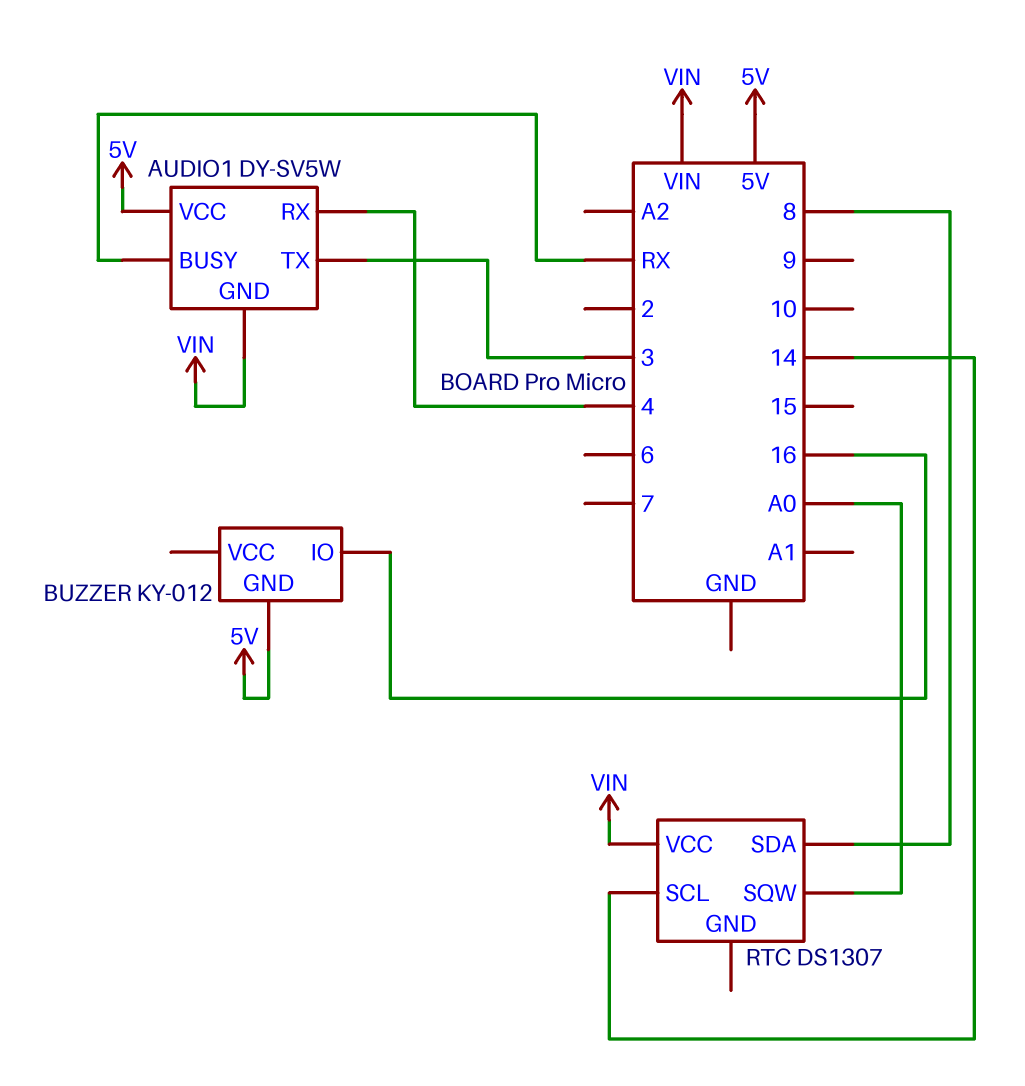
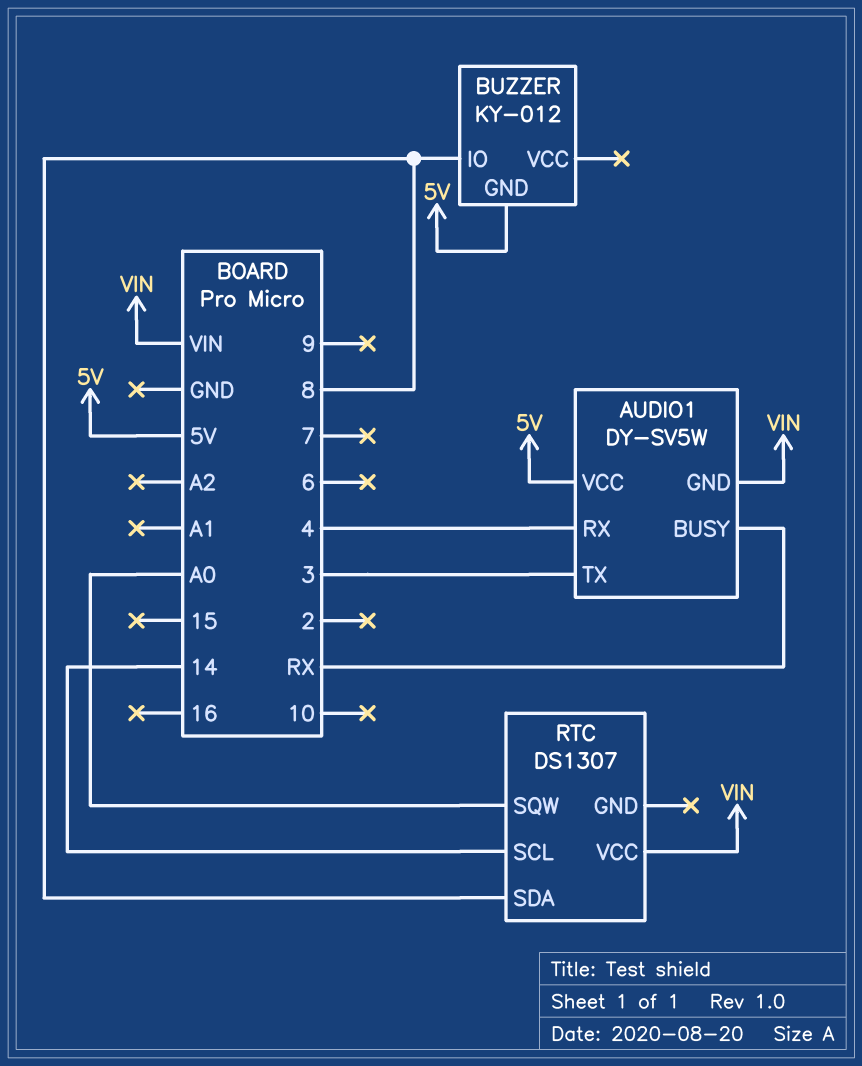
BUZZER pin IO: 16 -> 8

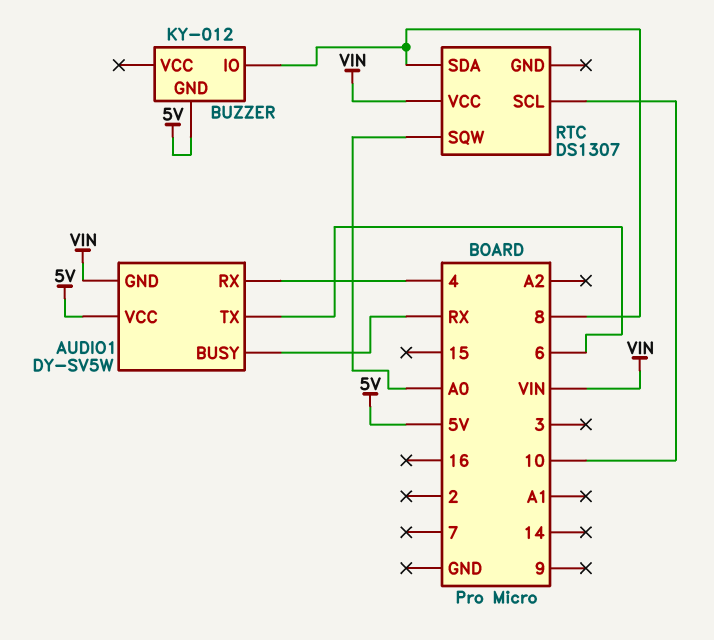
AUDIO1 pin TX: 3 -> 6
RTC pin SCL: 14 -> 10

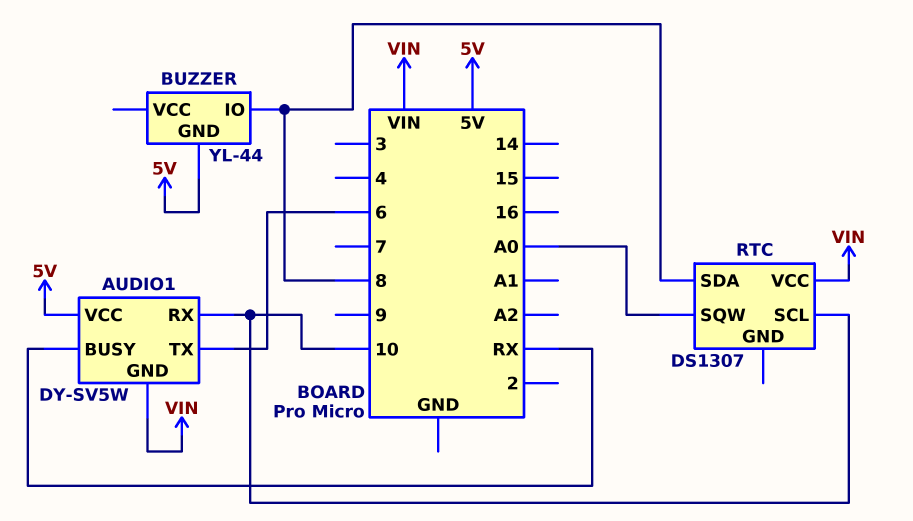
AUDIO1 pin RX: 4 -> 10
BUZZER: KY-012 -> YL-44

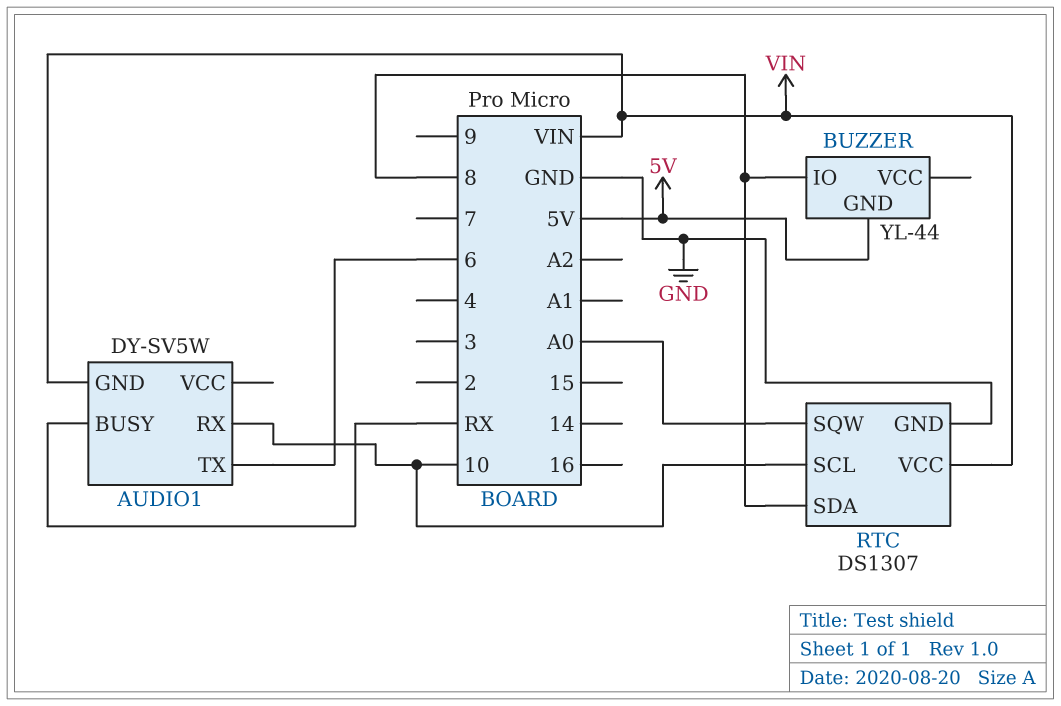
AUDIO1 pin VCC: 5V -> none
RTC pin GND: none -> GND

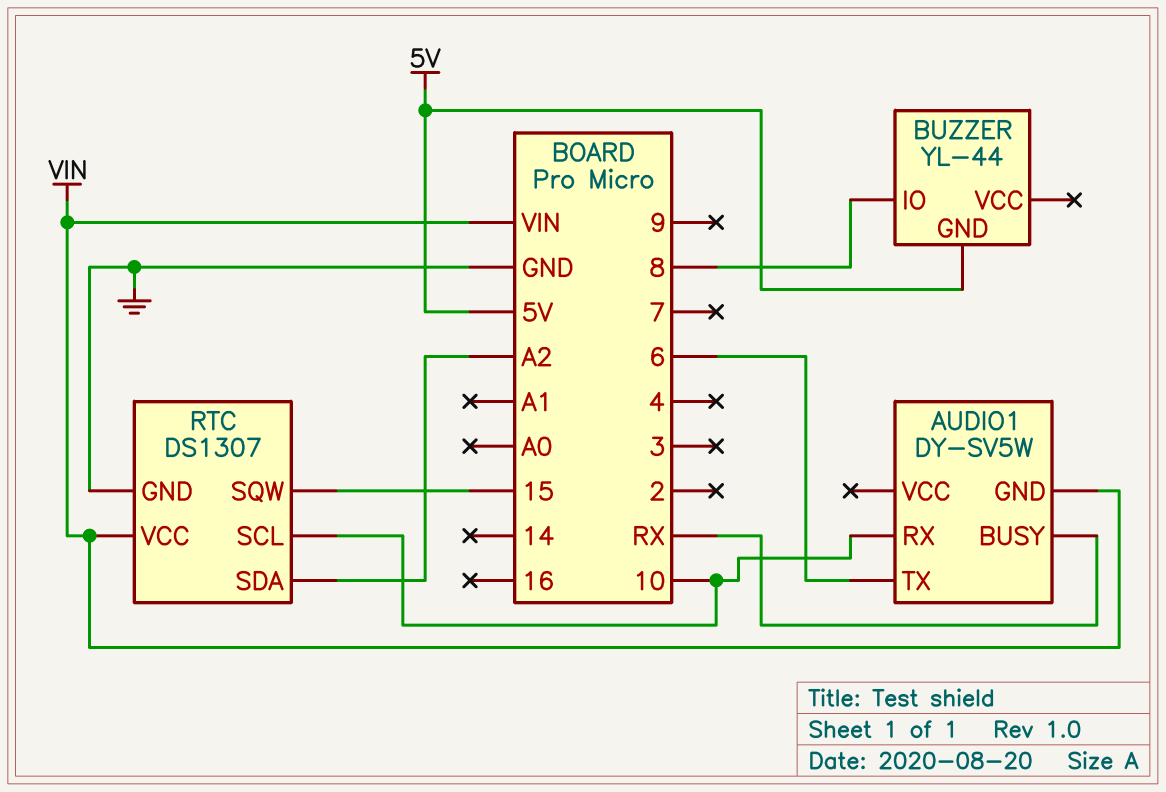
RTC pin SDA: 8 -> A2
RTC pin SQW: A0 -> 15

